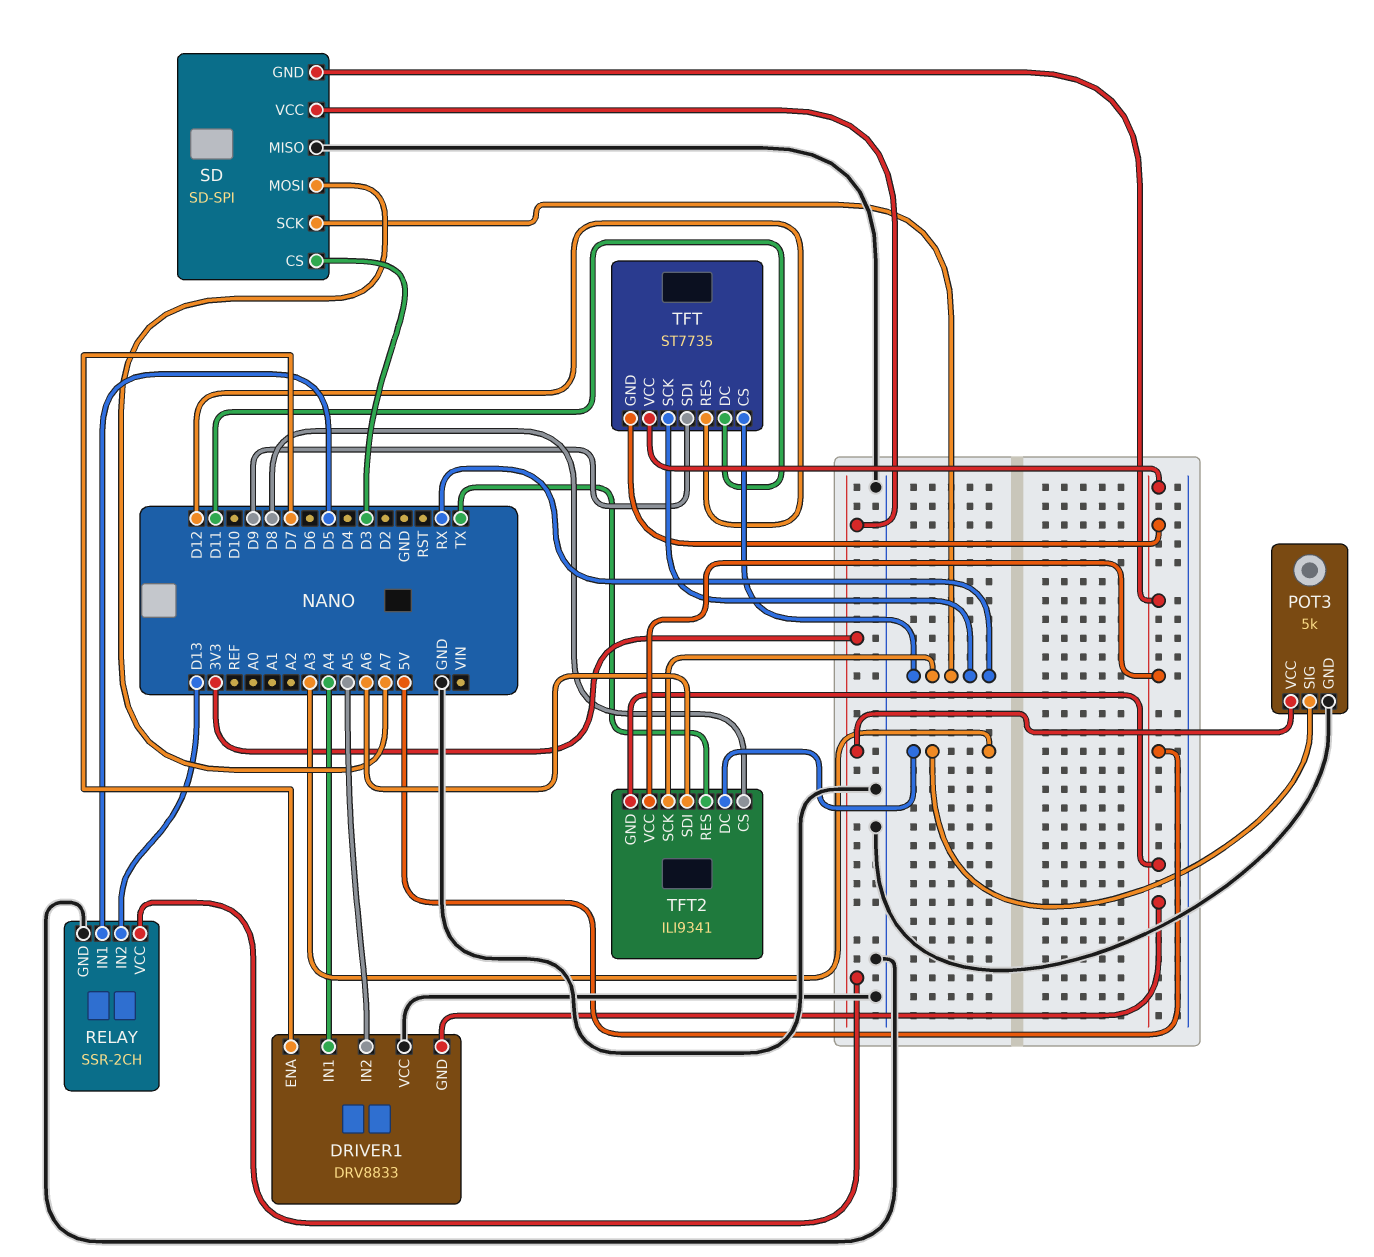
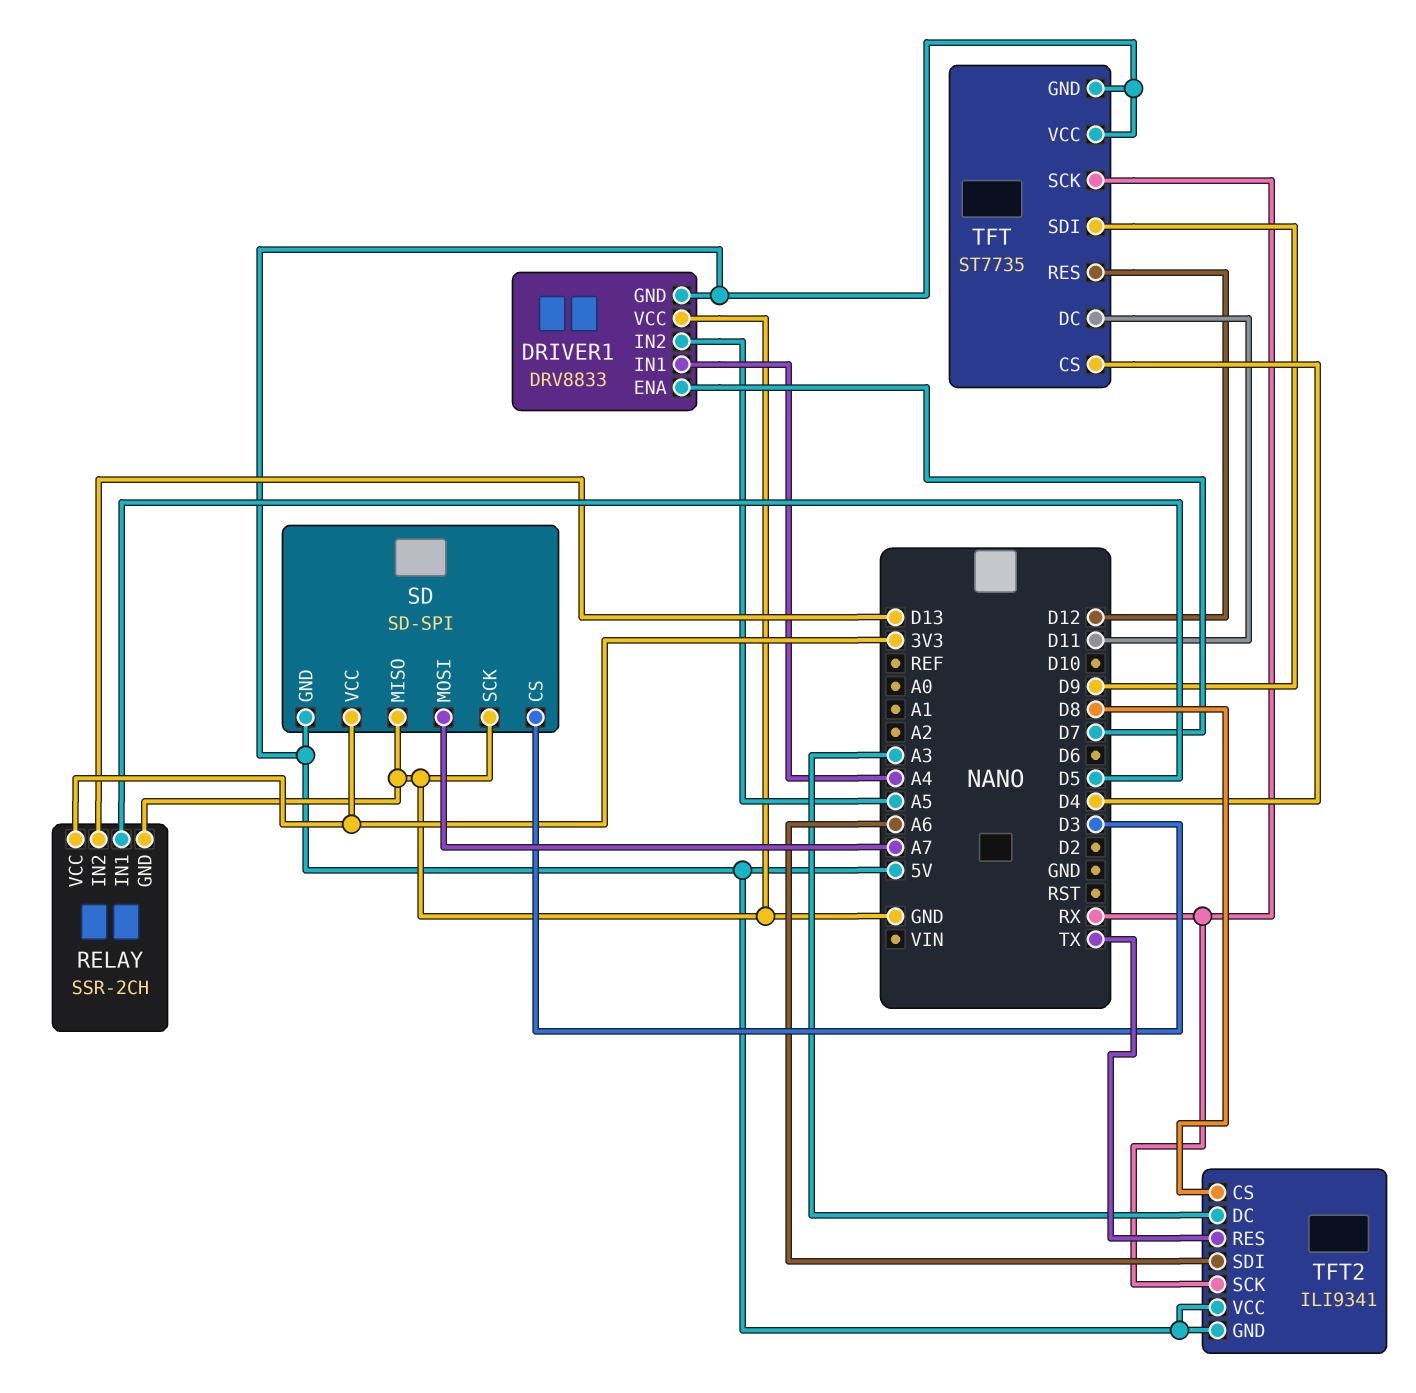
POT3: 5k -> none
POT3 pin GND: GND -> none
POT3 pin SIG: A3 -> none
POT3 pin VCC: 3V3 -> none
SD pin SCK: RX -> GND
TFT pin CS: RX -> D4

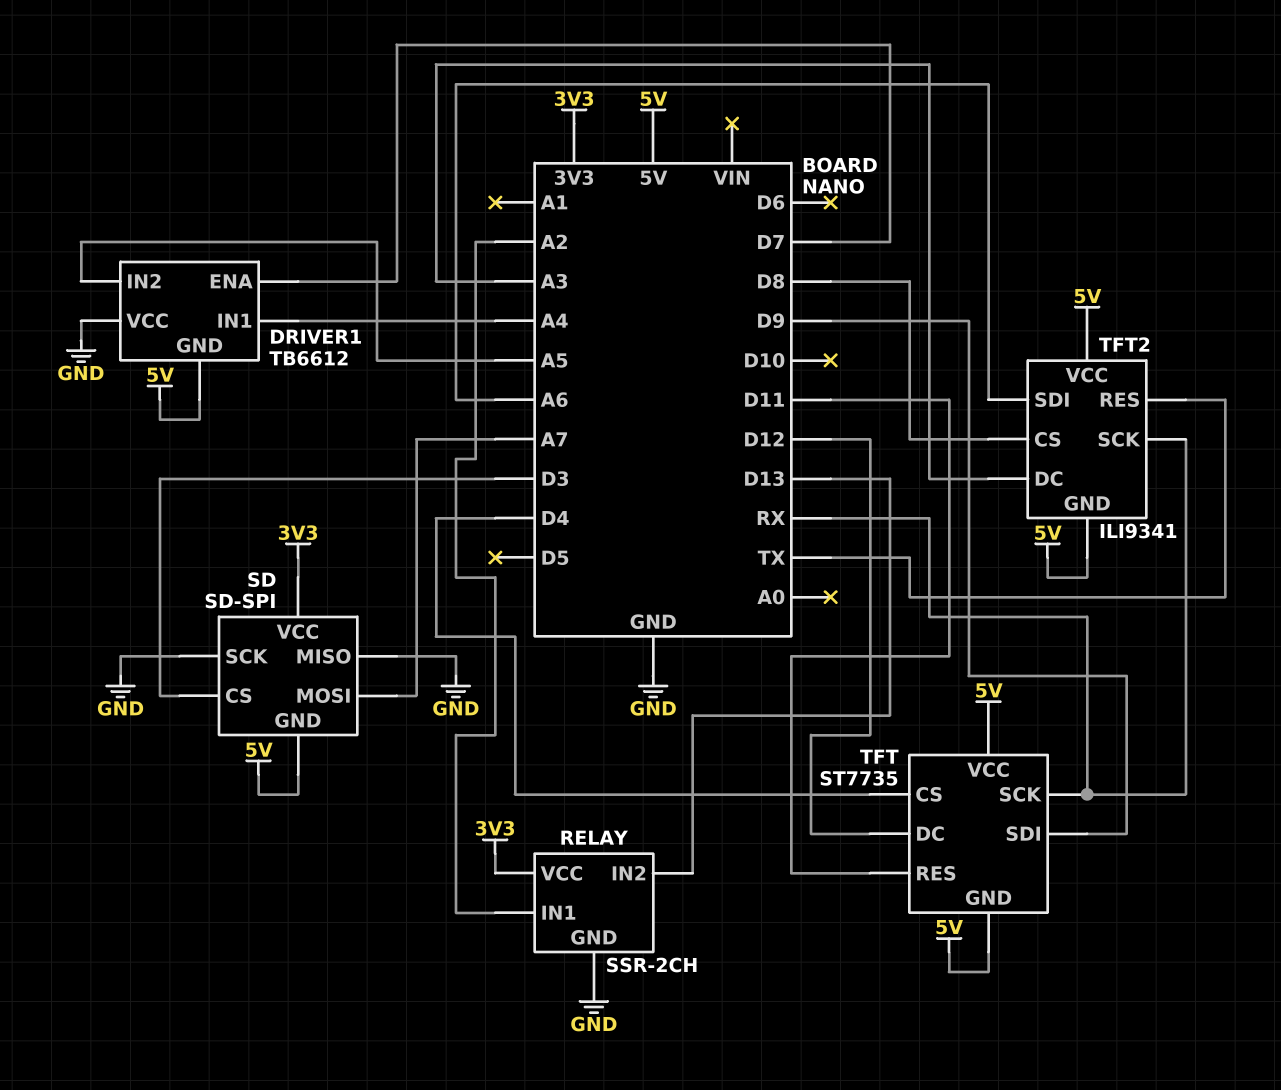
DRIVER1: DRV8833 -> TB6612
RELAY pin IN1: D5 -> A2
TFT pin DC: D11 -> D12
TFT pin RES: D12 -> D11

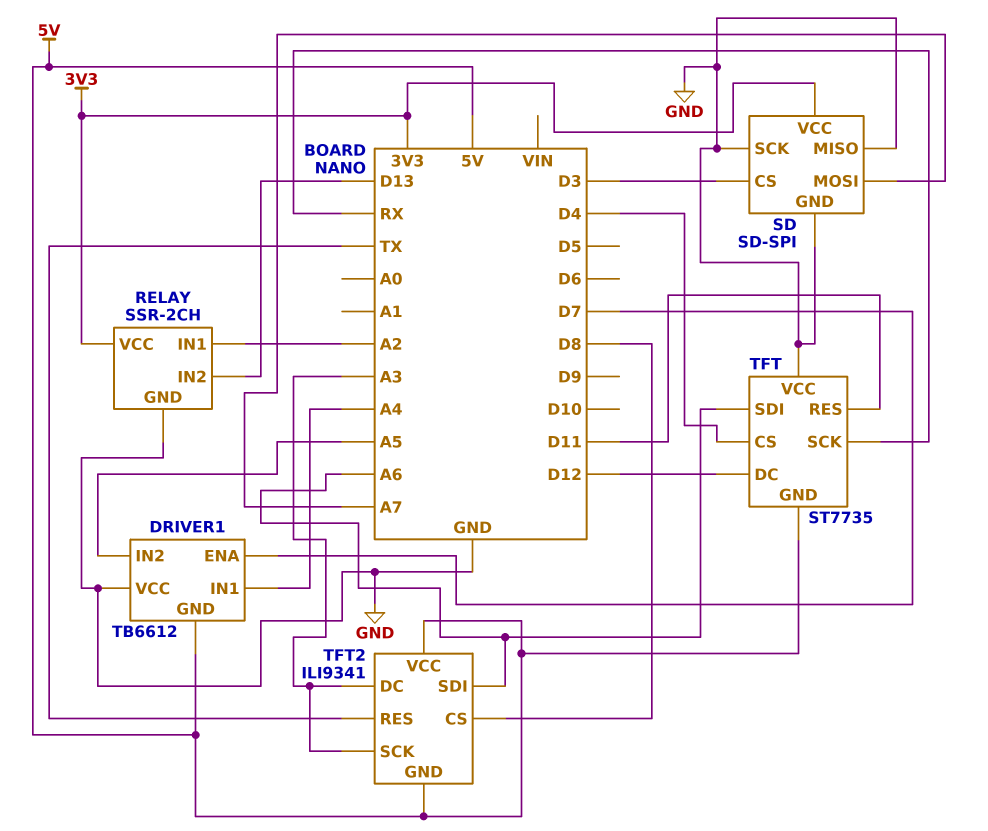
SD pin GND: 5V -> GND
TFT pin SDI: D9 -> A6
TFT pin VCC: 5V -> GND
TFT2 pin SCK: RX -> A3

